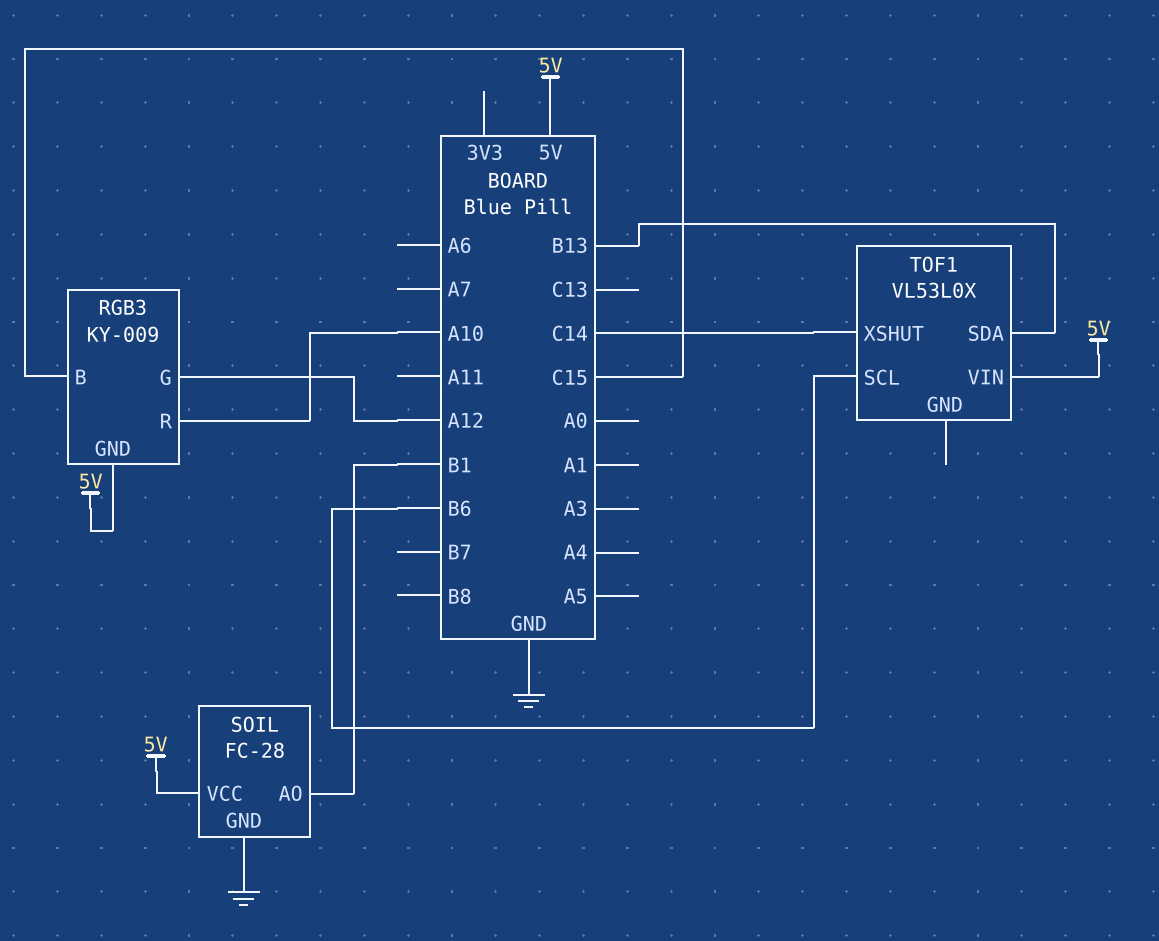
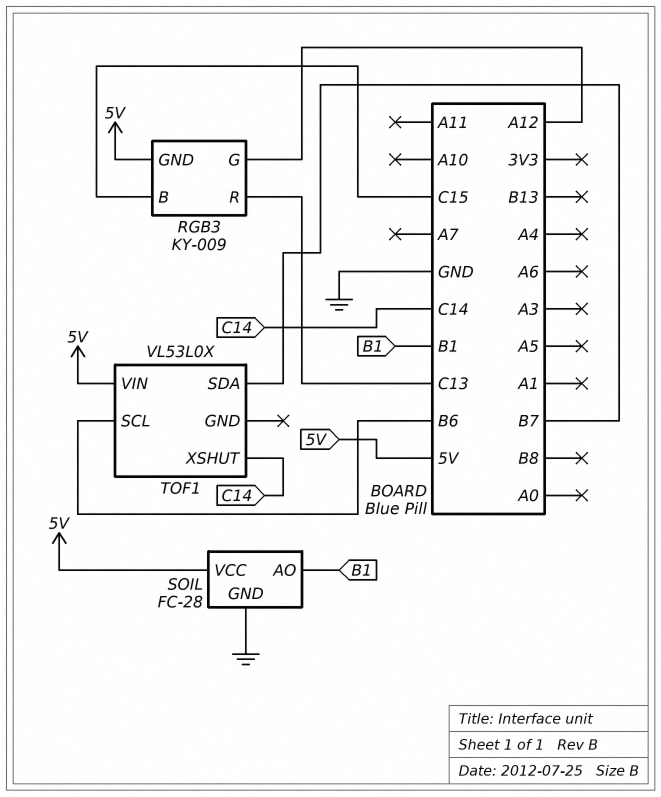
RGB3 pin R: A10 -> C13
TOF1 pin SDA: B13 -> B7

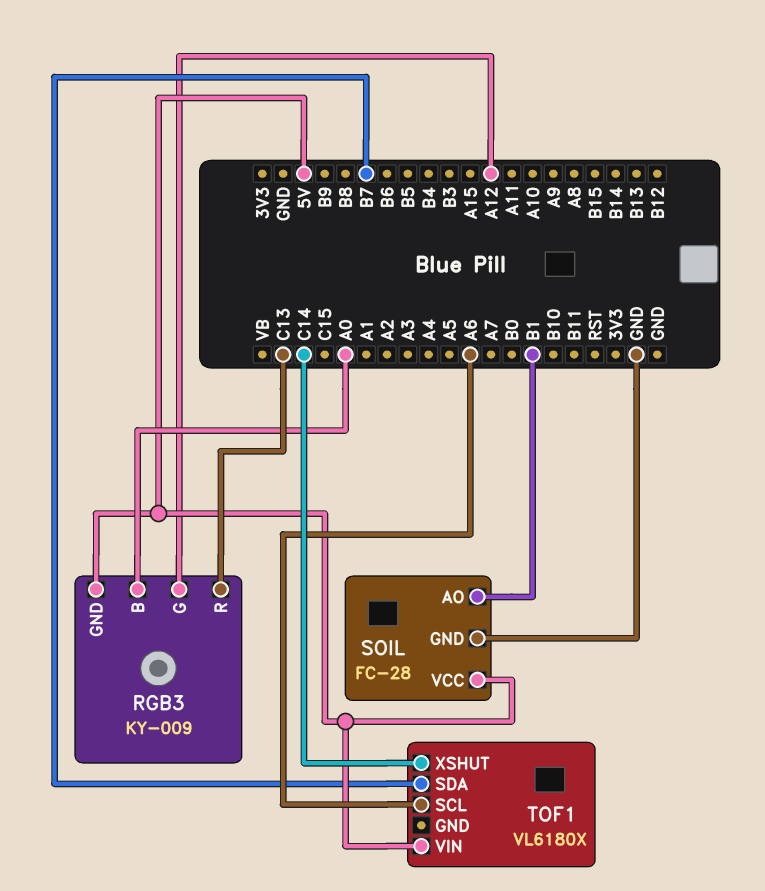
RGB3 pin B: C15 -> A0
TOF1: VL53L0X -> VL6180X
TOF1 pin SCL: B6 -> A6

